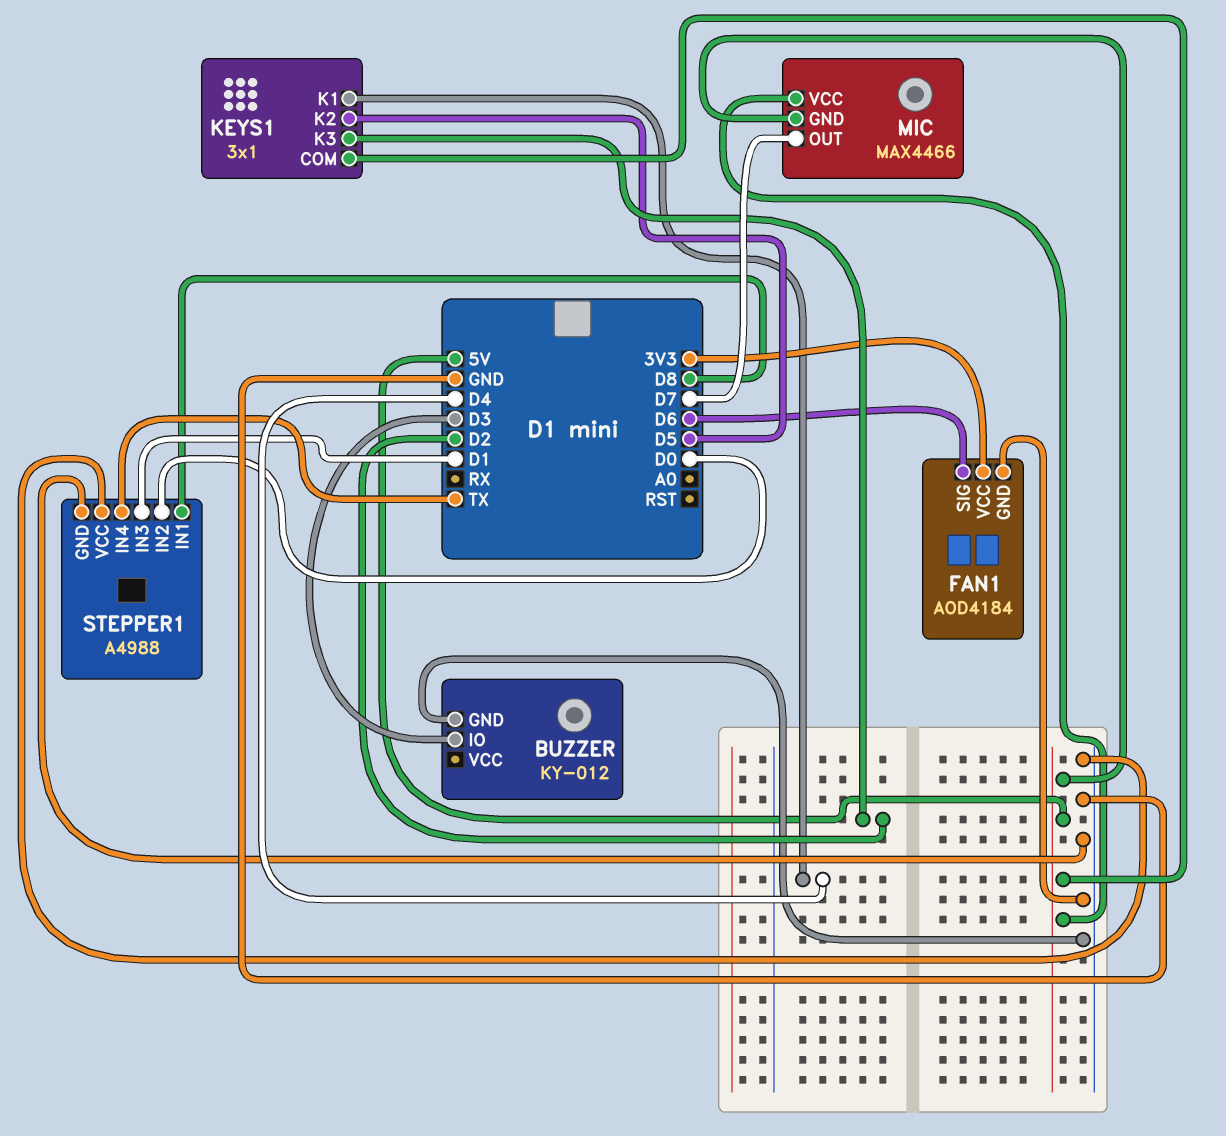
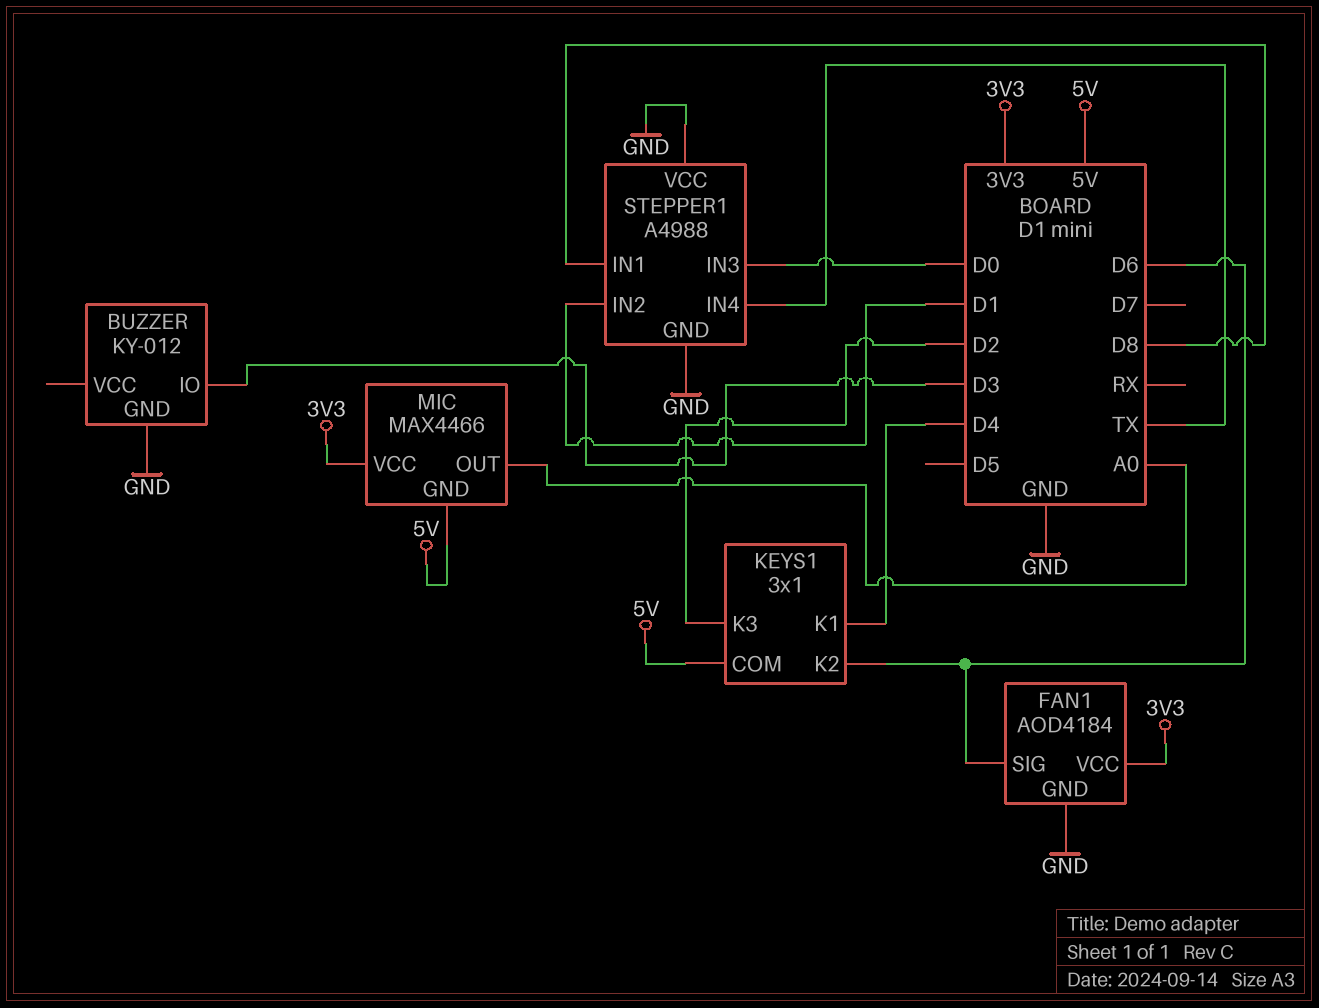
KEYS1 pin K2: D5 -> D6
MIC pin OUT: D7 -> A0
MIC pin VCC: 5V -> 3V3
STEPPER1 pin IN2: D0 -> D1
STEPPER1 pin IN3: D1 -> D0

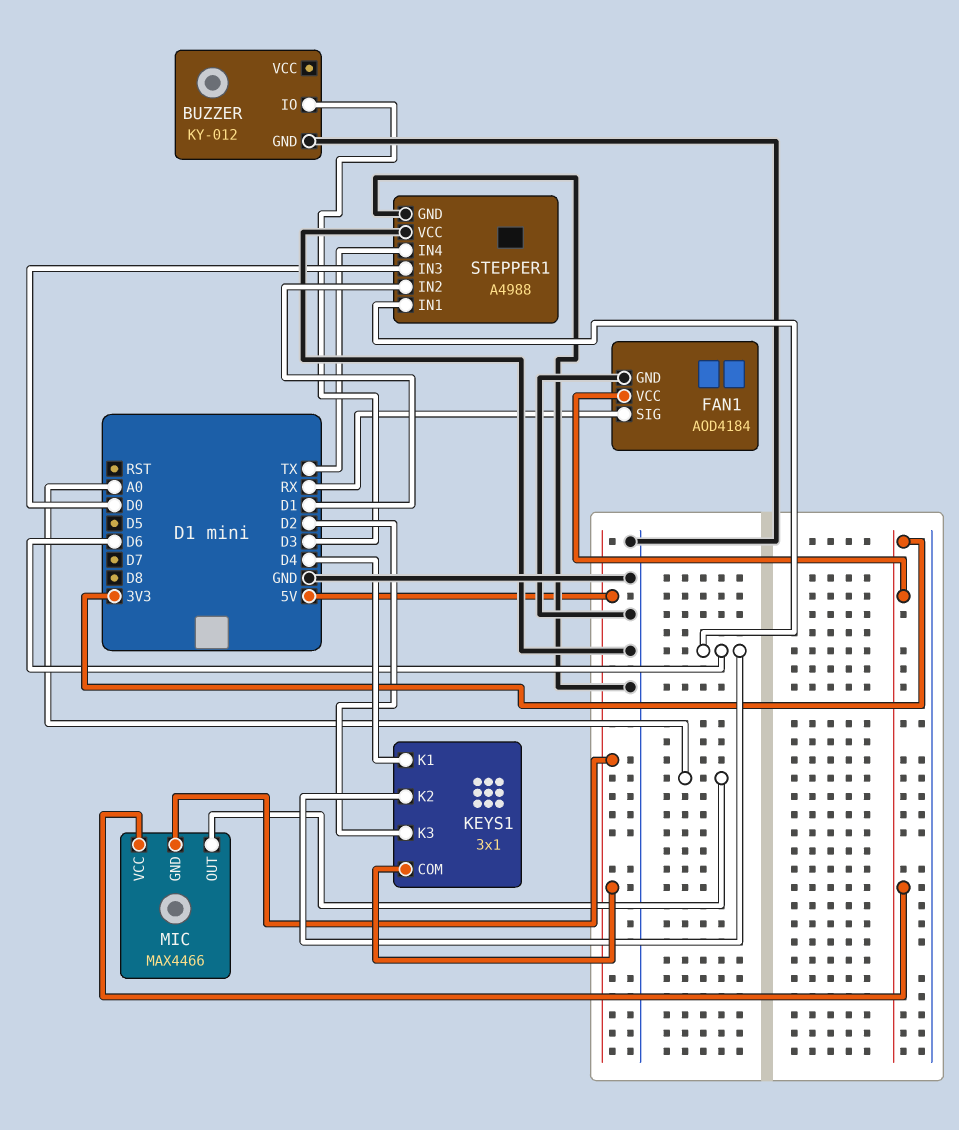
FAN1 pin SIG: D6 -> RX
STEPPER1 pin IN1: D8 -> D6

